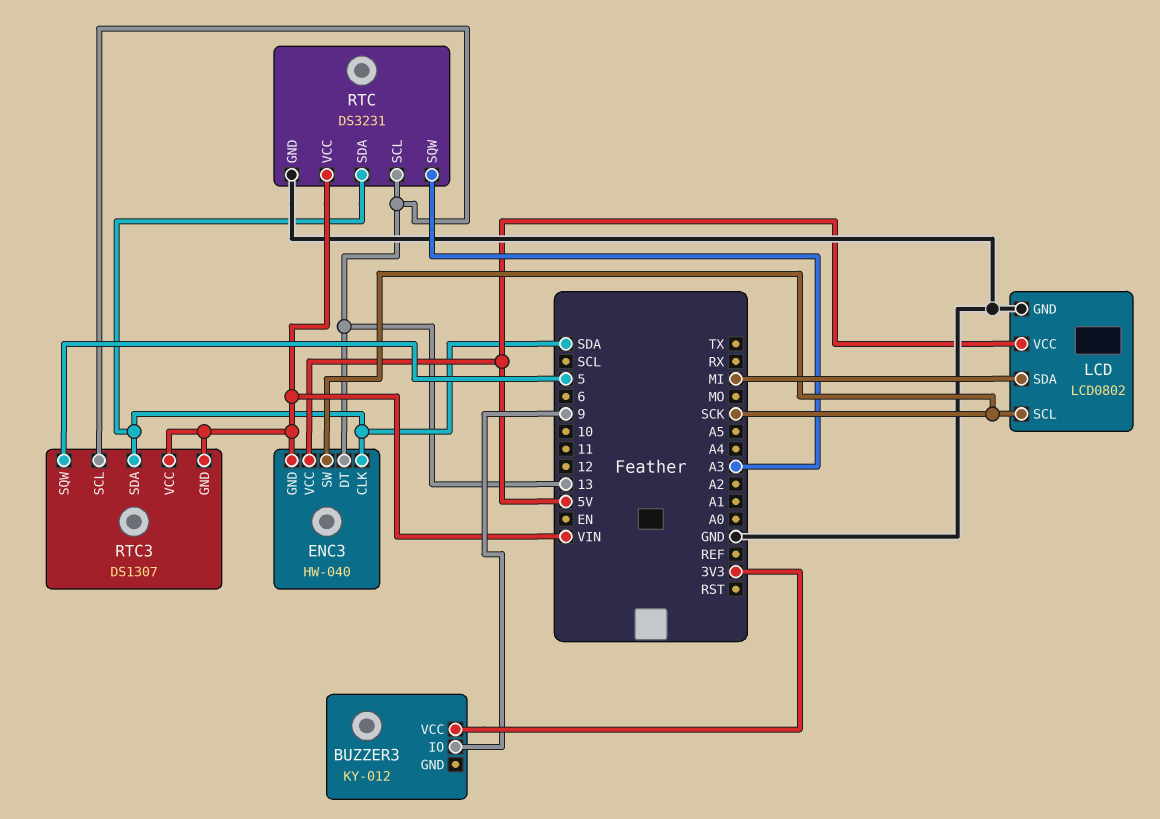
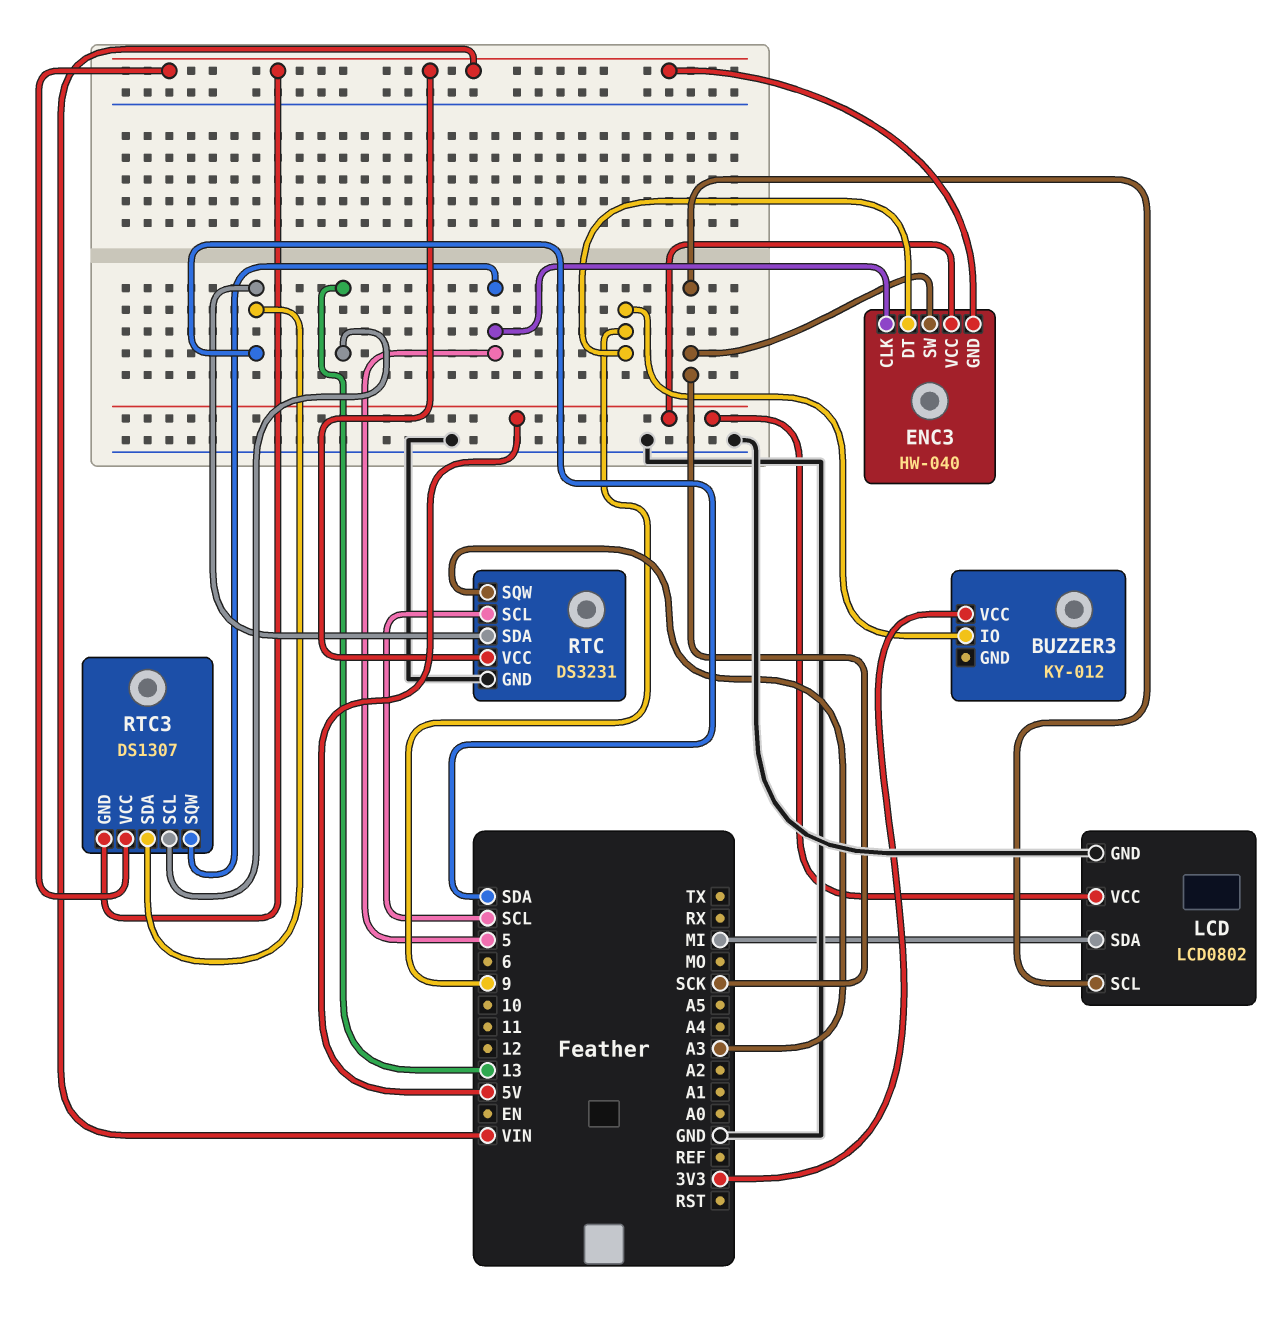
ENC3 pin CLK: SDA -> 5
ENC3 pin DT: 13 -> 9
RTC pin SCL: 13 -> SCL

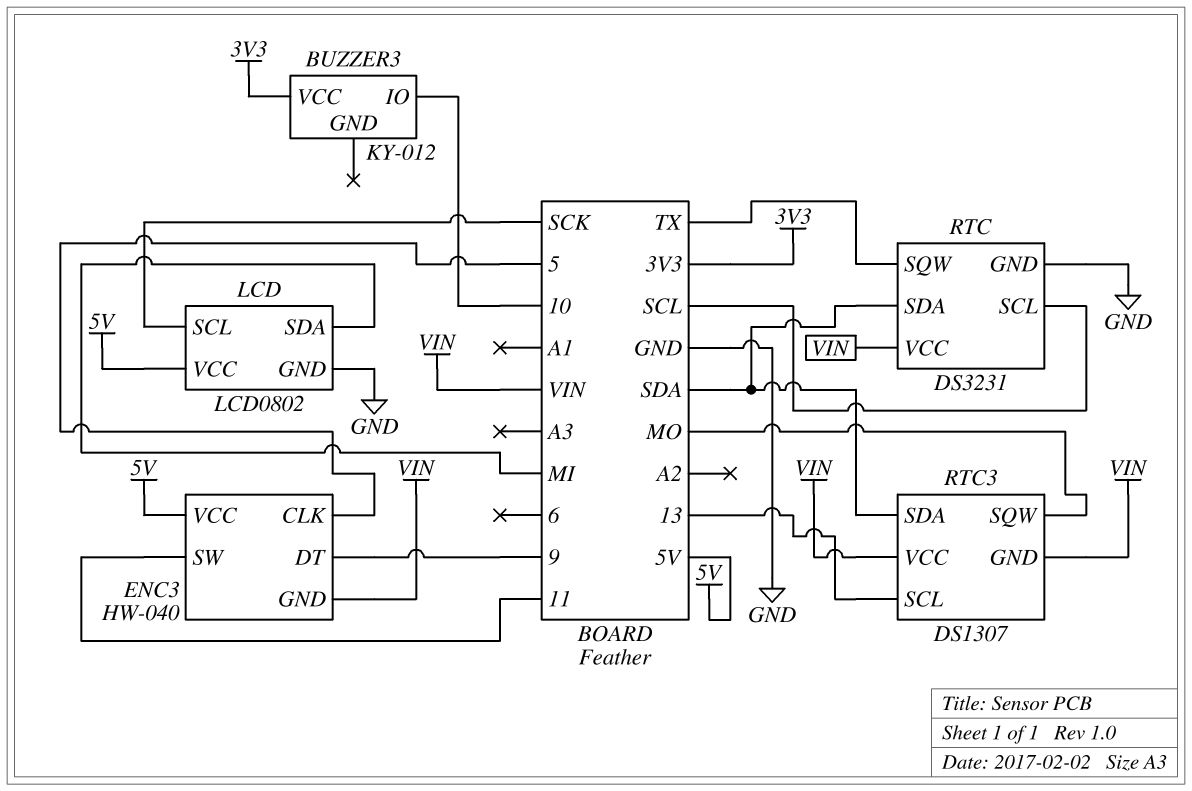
BUZZER3 pin IO: 9 -> 10
ENC3 pin SW: SCK -> 11
RTC pin SQW: A3 -> TX
RTC3 pin SQW: 5 -> MO

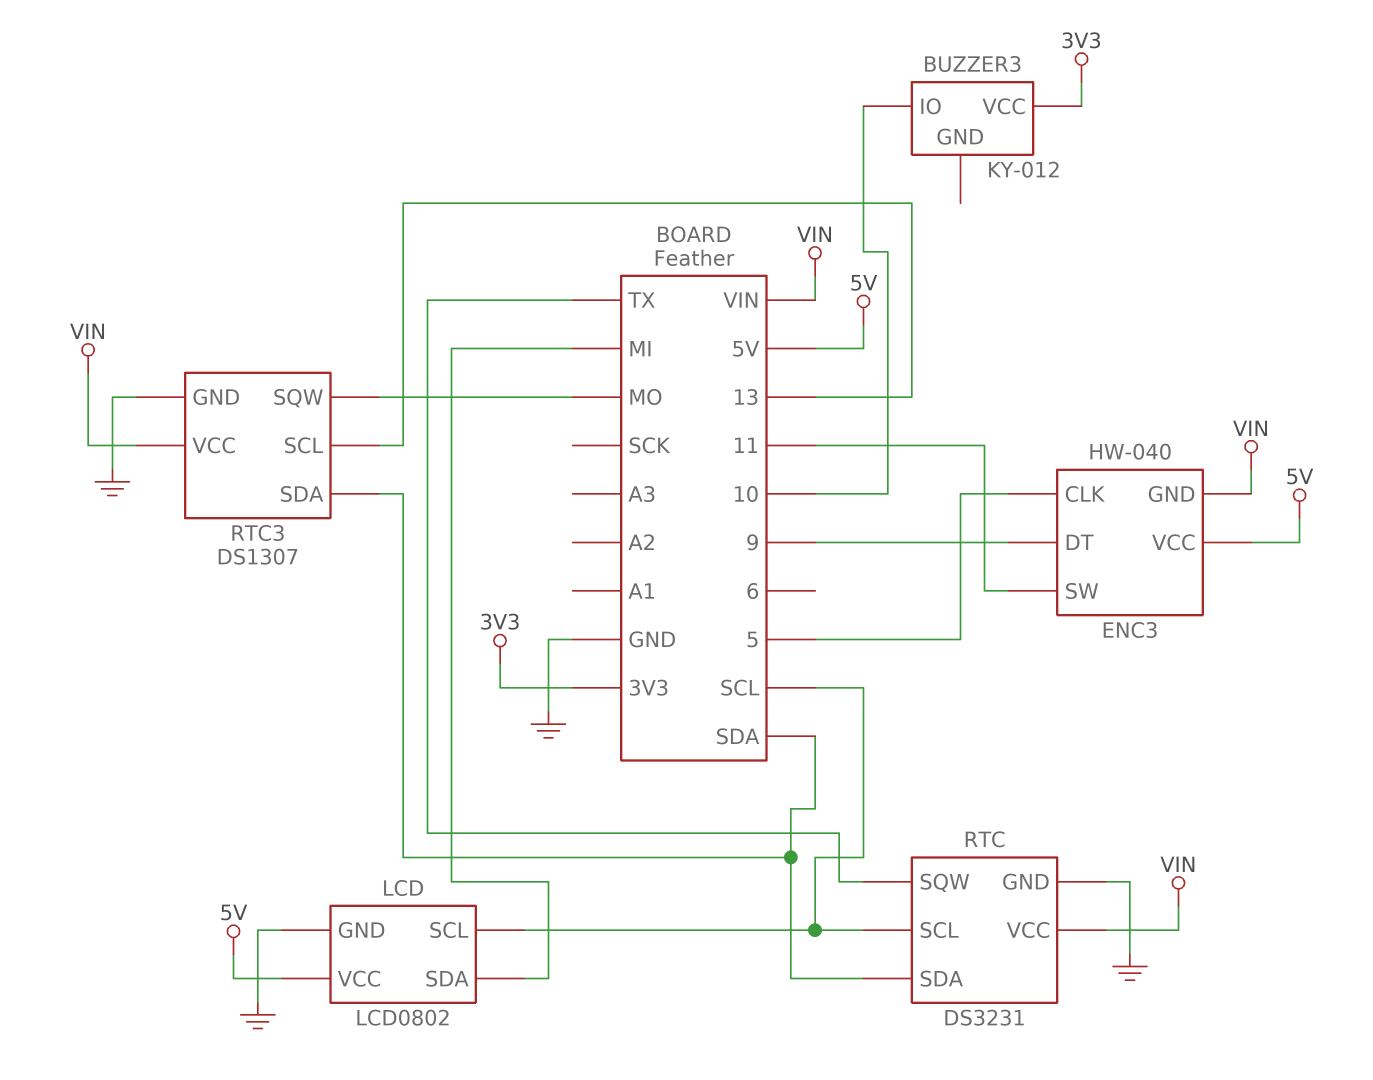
LCD pin SCL: SCK -> SCL
RTC3 pin GND: VIN -> GND

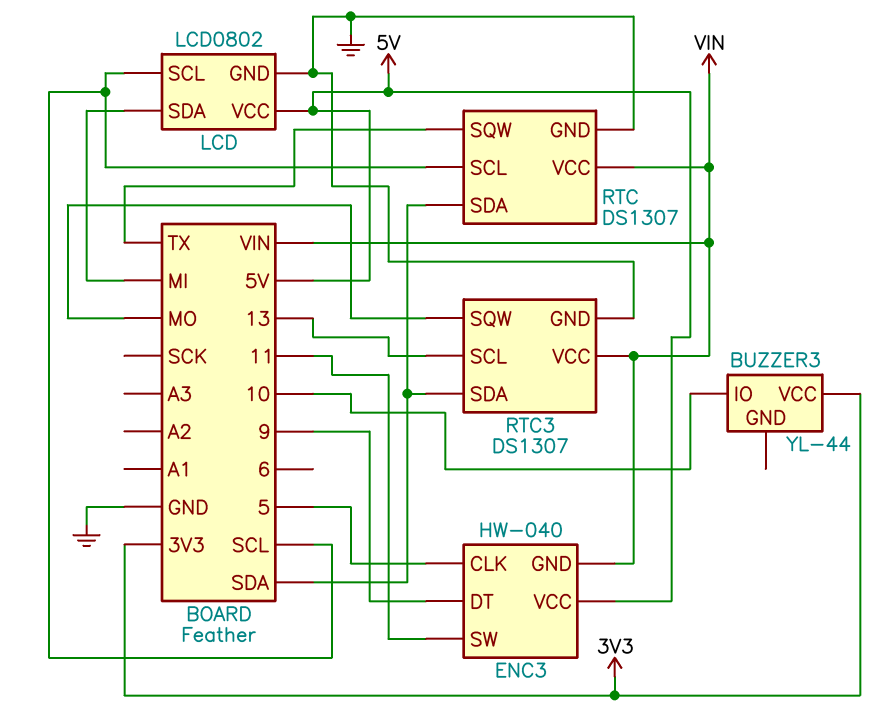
BUZZER3: KY-012 -> YL-44
RTC: DS3231 -> DS1307

